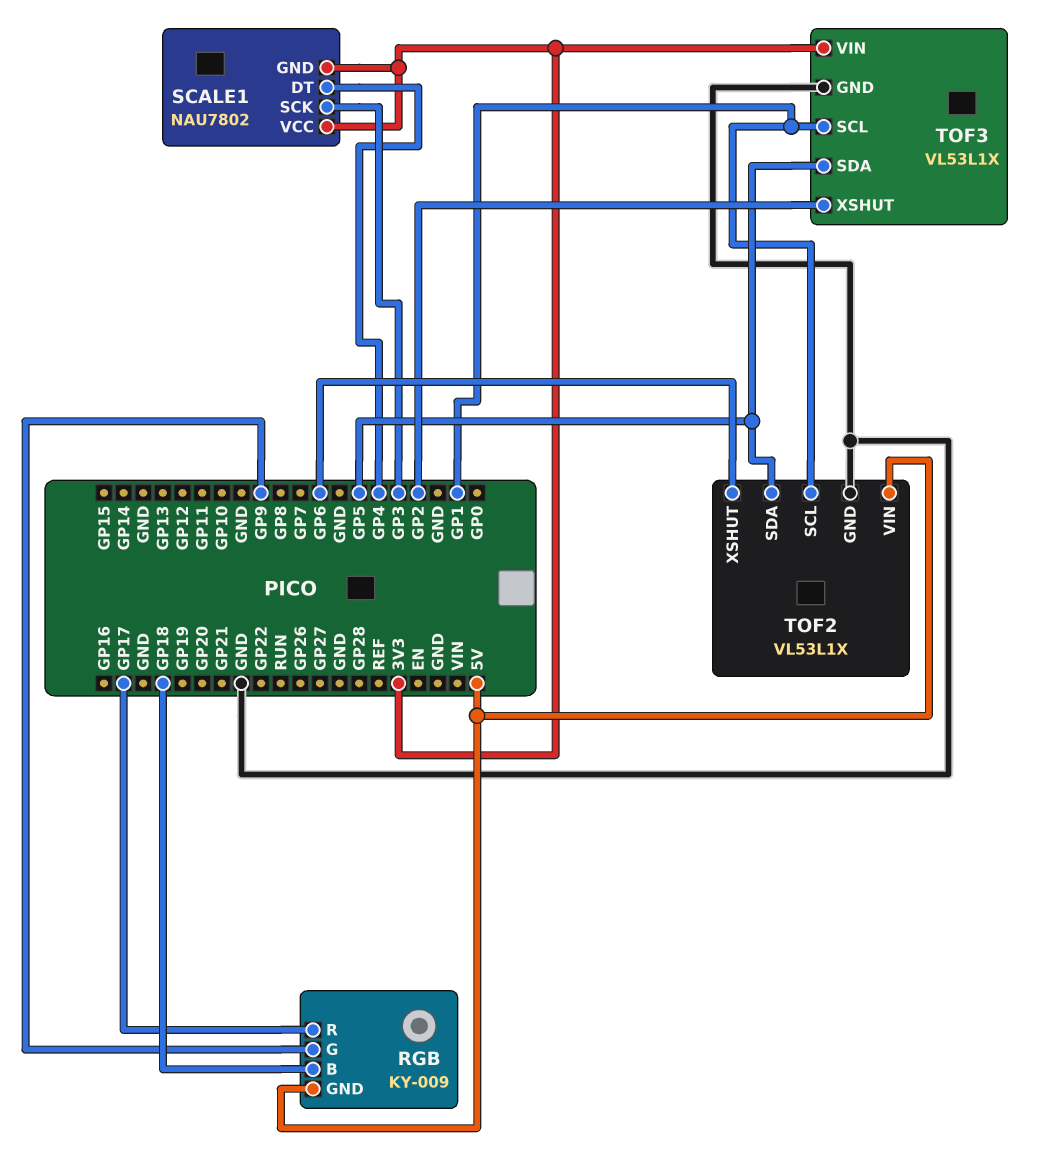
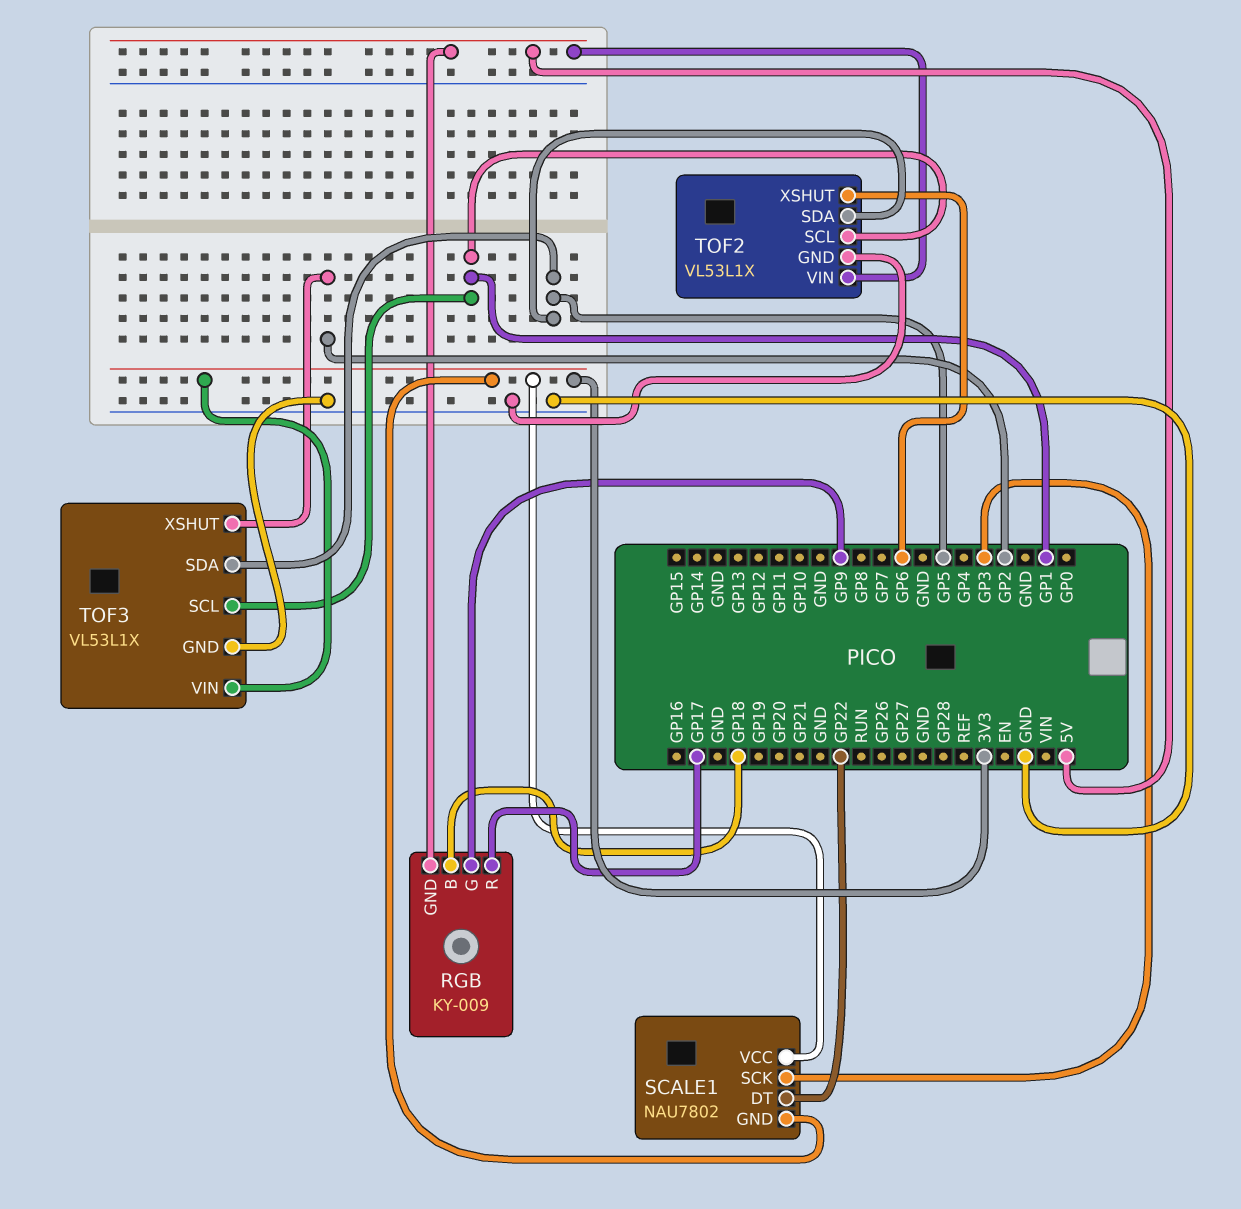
SCALE1 pin DT: GP4 -> GP22

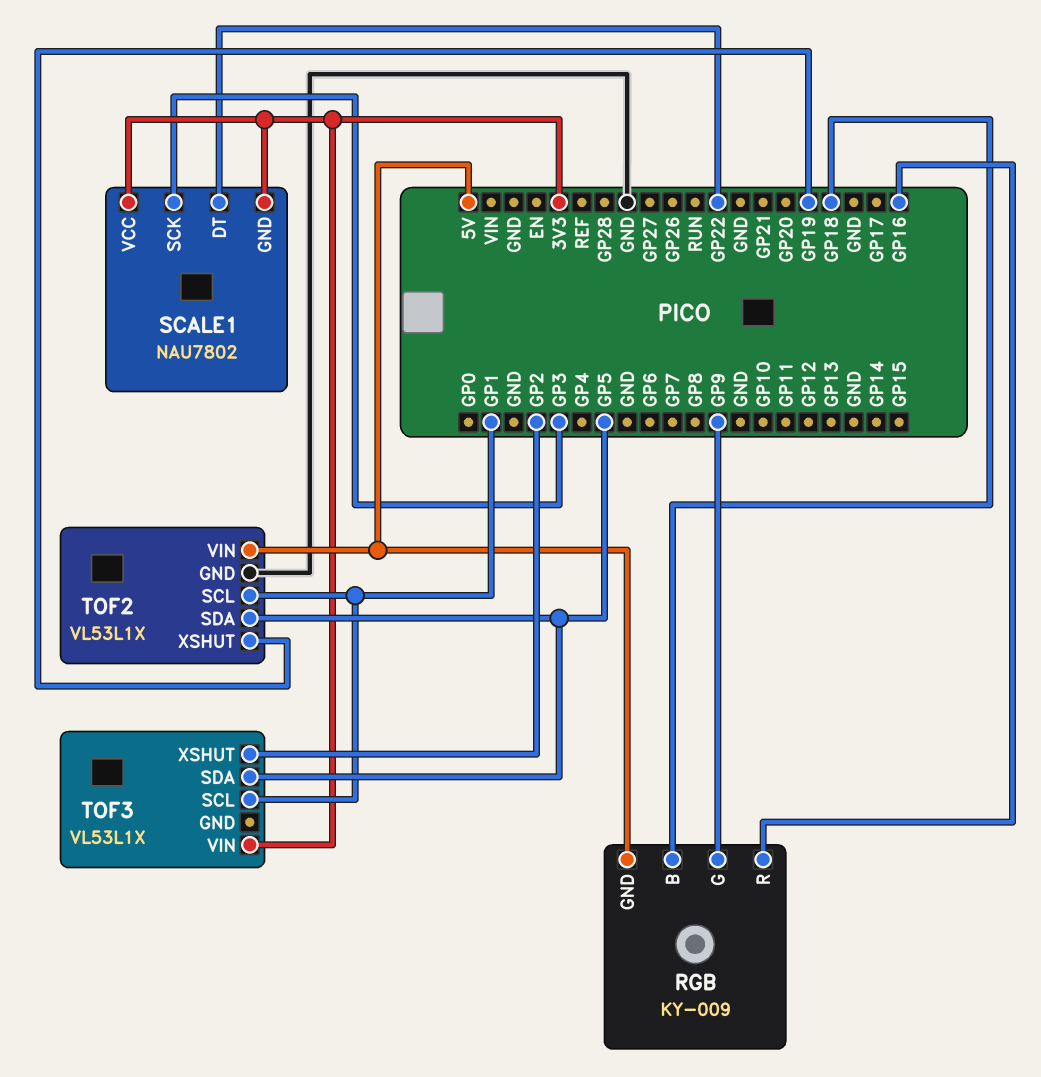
RGB pin R: GP17 -> GP16
TOF2 pin XSHUT: GP6 -> GP19
TOF3 pin GND: GND -> none

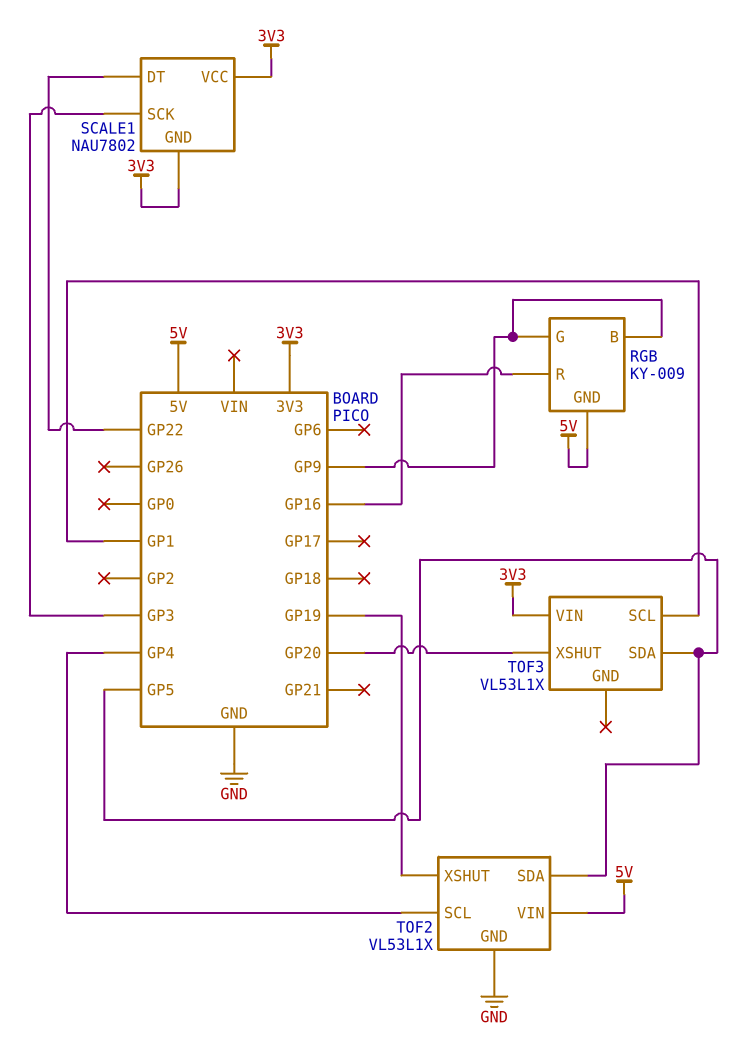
RGB pin B: GP18 -> GP9
TOF2 pin SCL: GP1 -> GP4
TOF3 pin XSHUT: GP2 -> GP20

